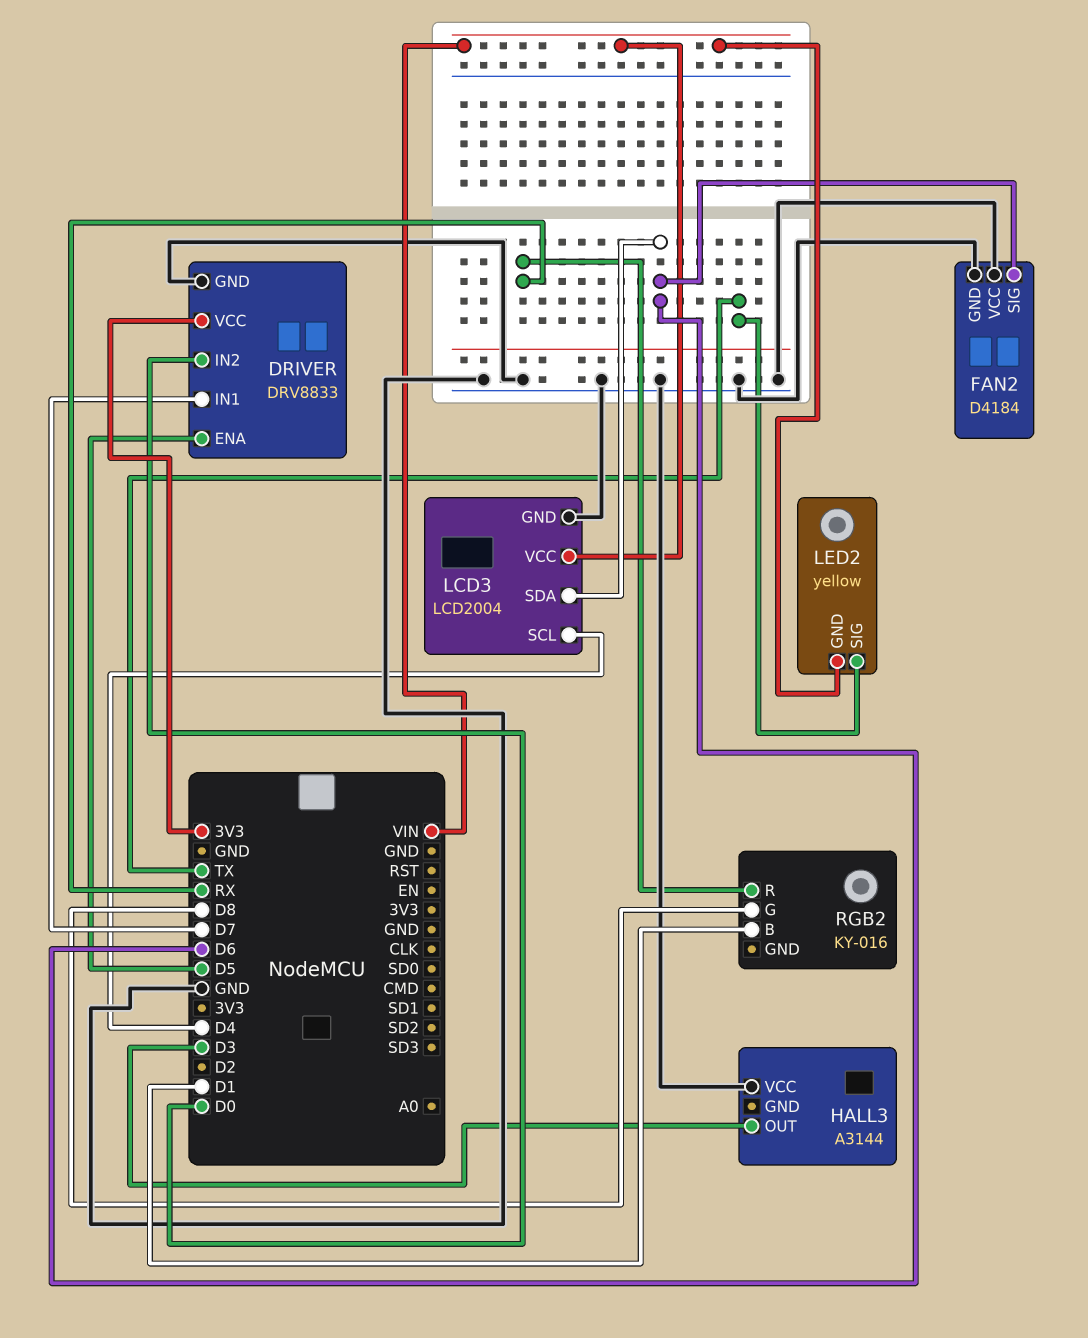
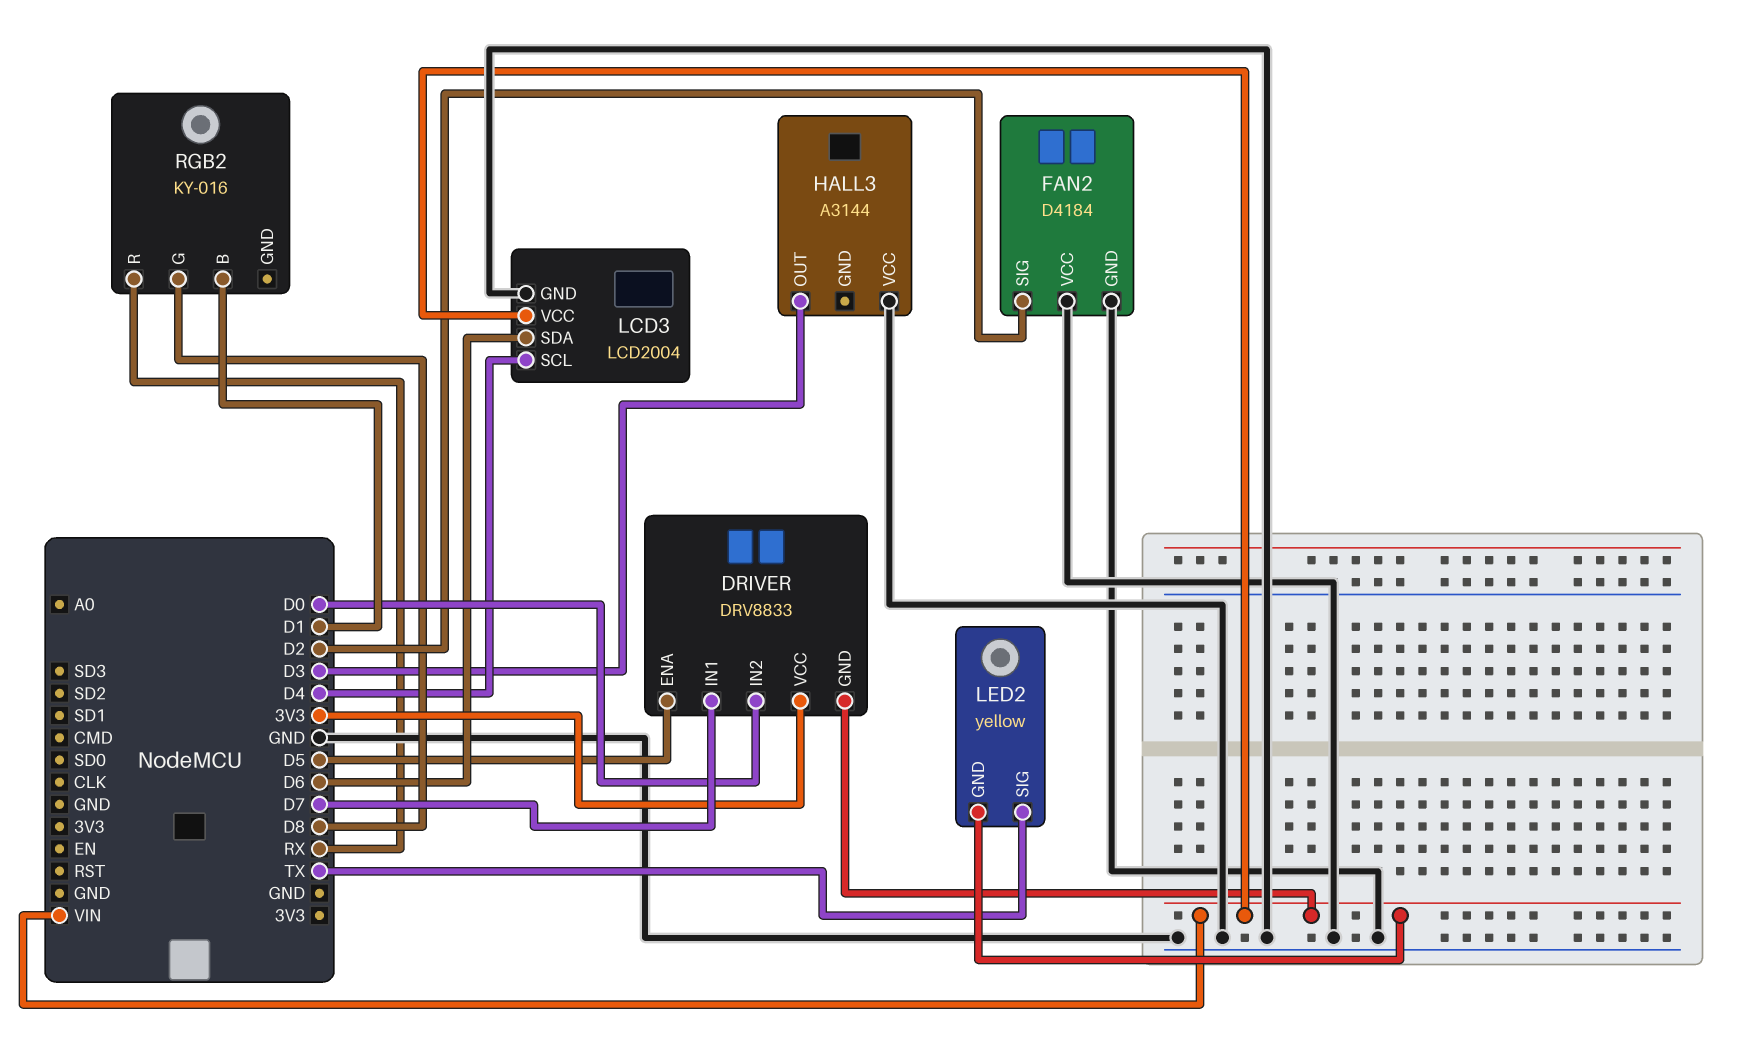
DRIVER pin GND: GND -> VIN
FAN2 pin SIG: D6 -> D2

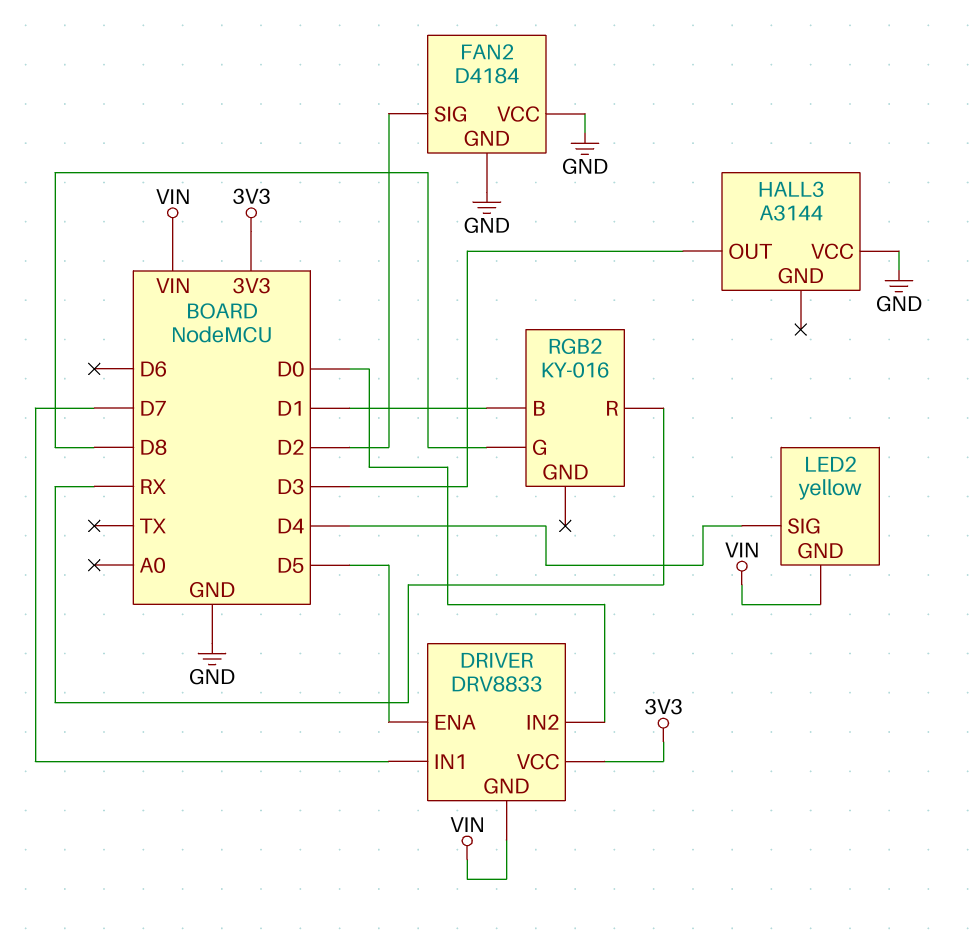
LCD3: LCD2004 -> none
LCD3 pin GND: GND -> none
LCD3 pin SCL: D4 -> none
LCD3 pin SDA: D6 -> none
LCD3 pin VCC: VIN -> none
LED2 pin SIG: TX -> D4

